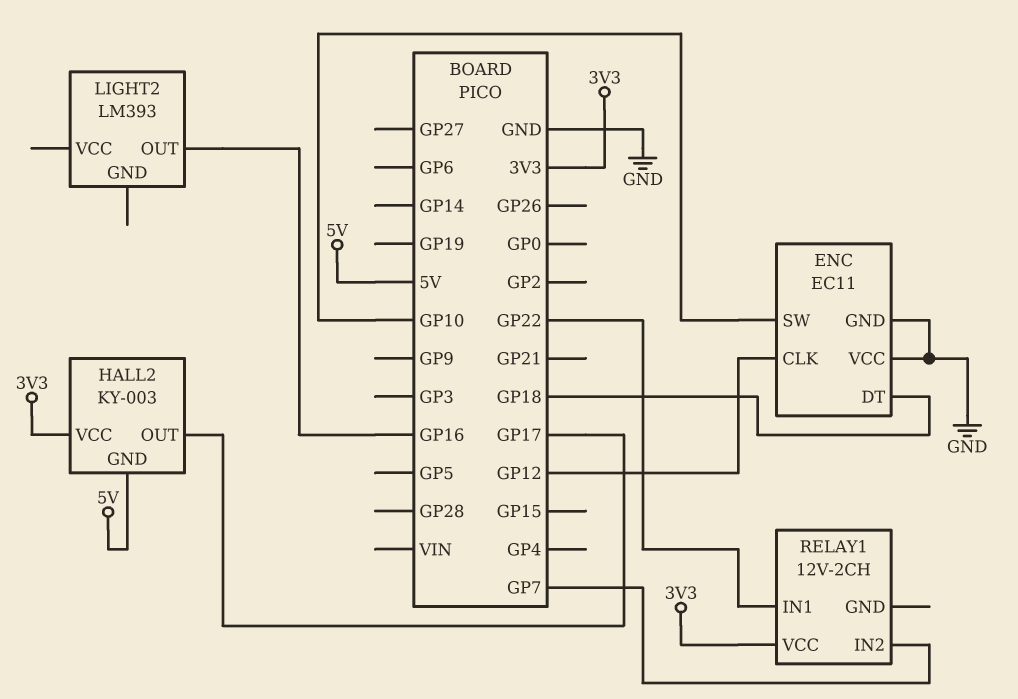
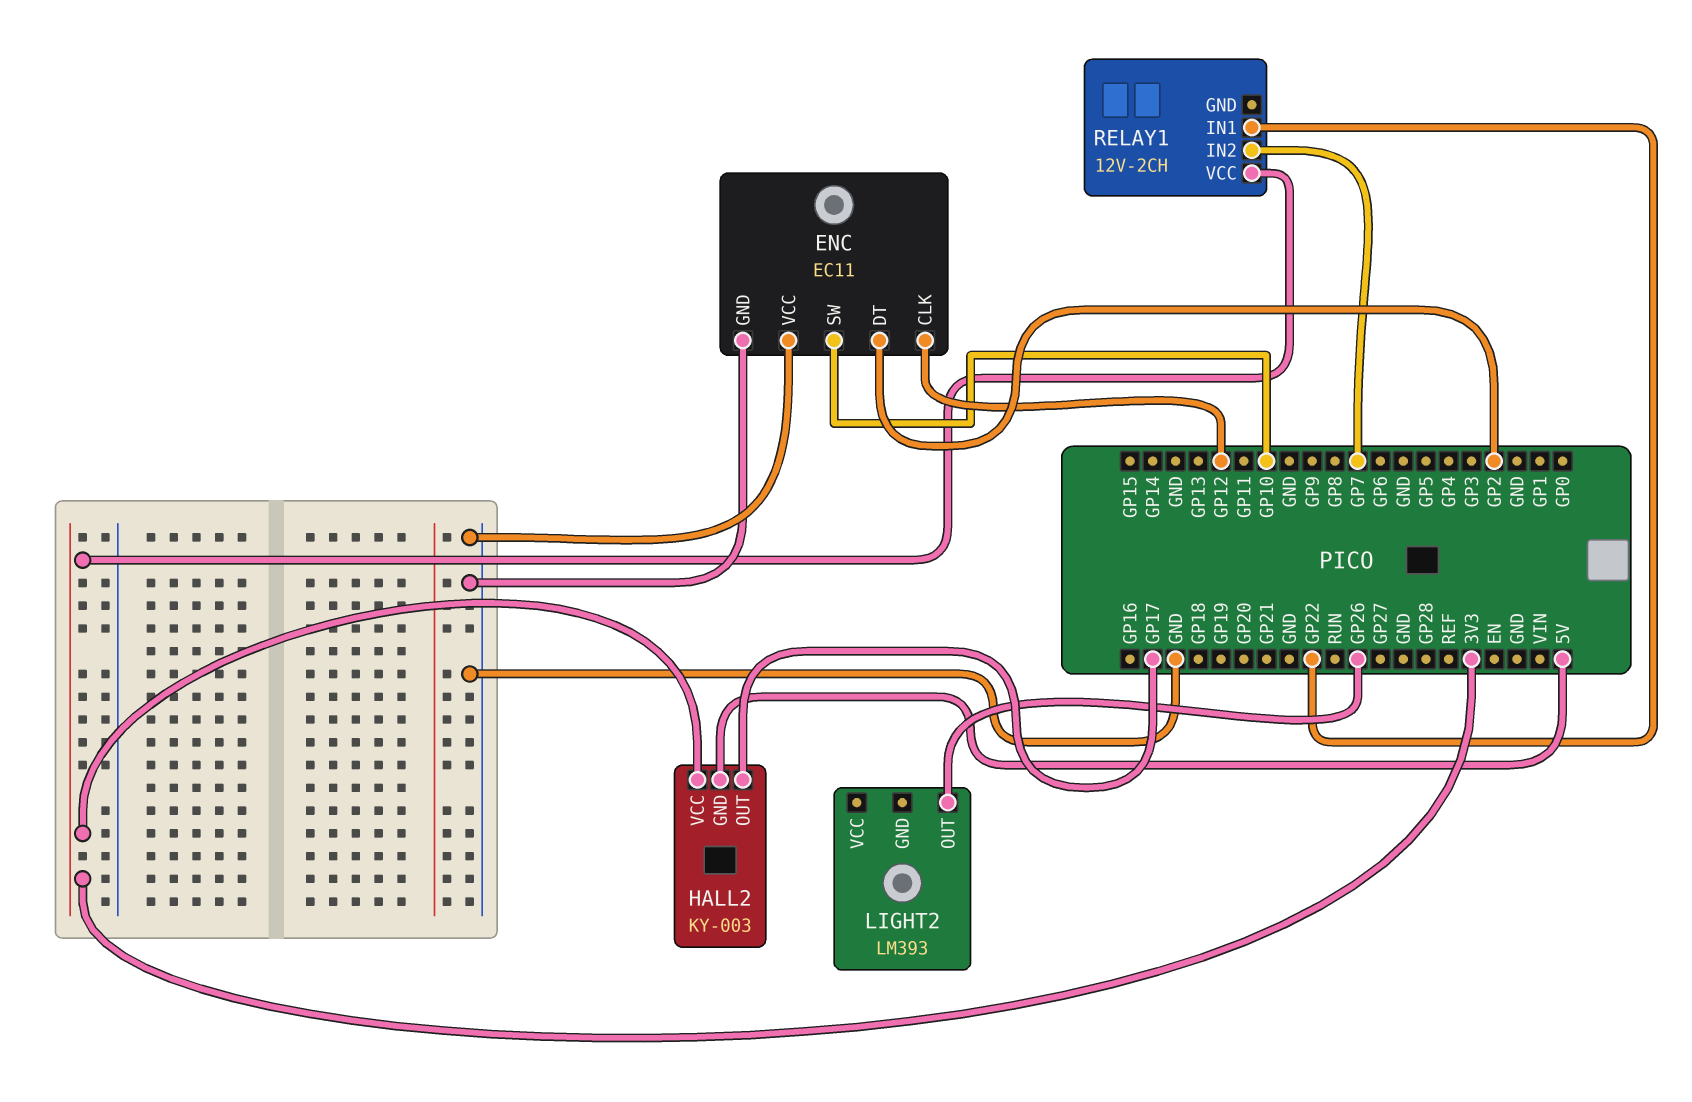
ENC pin DT: GP18 -> GP2
LIGHT2 pin OUT: GP16 -> GP26

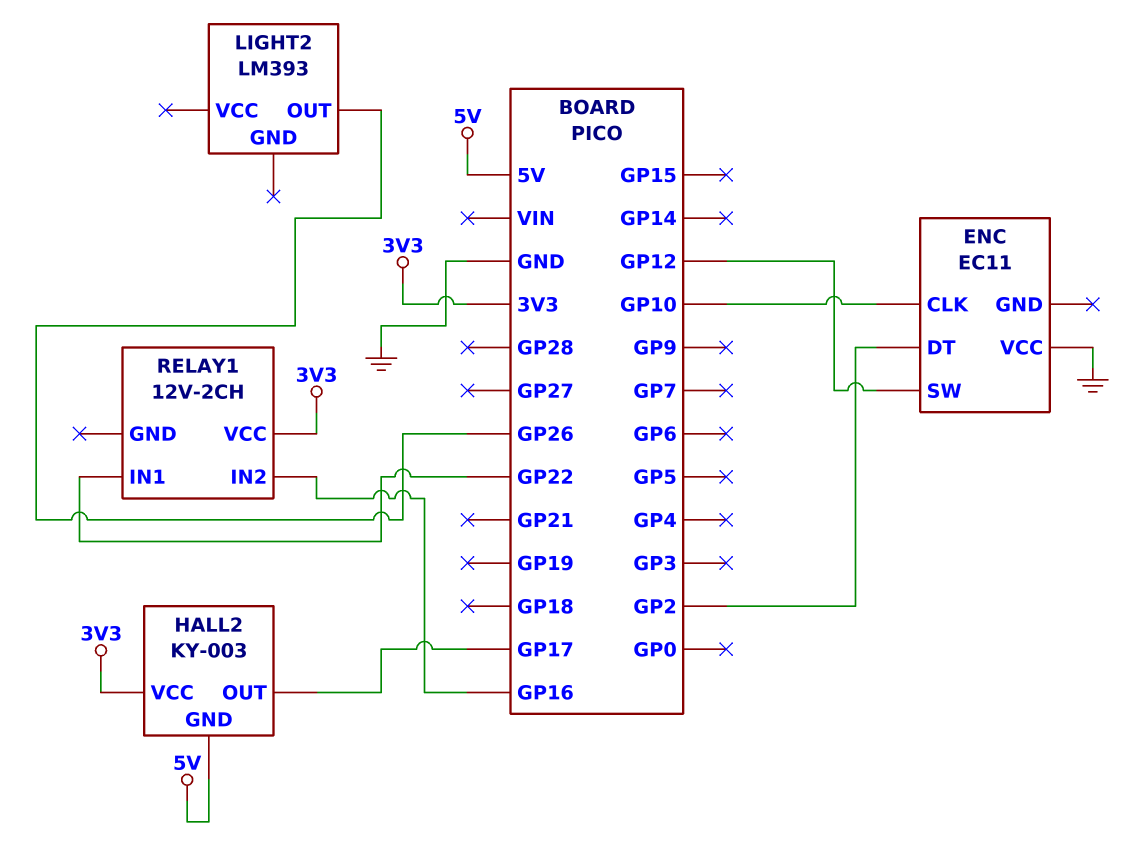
ENC pin CLK: GP12 -> GP10
ENC pin GND: GND -> none
ENC pin SW: GP10 -> GP12
RELAY1 pin IN2: GP7 -> GP16

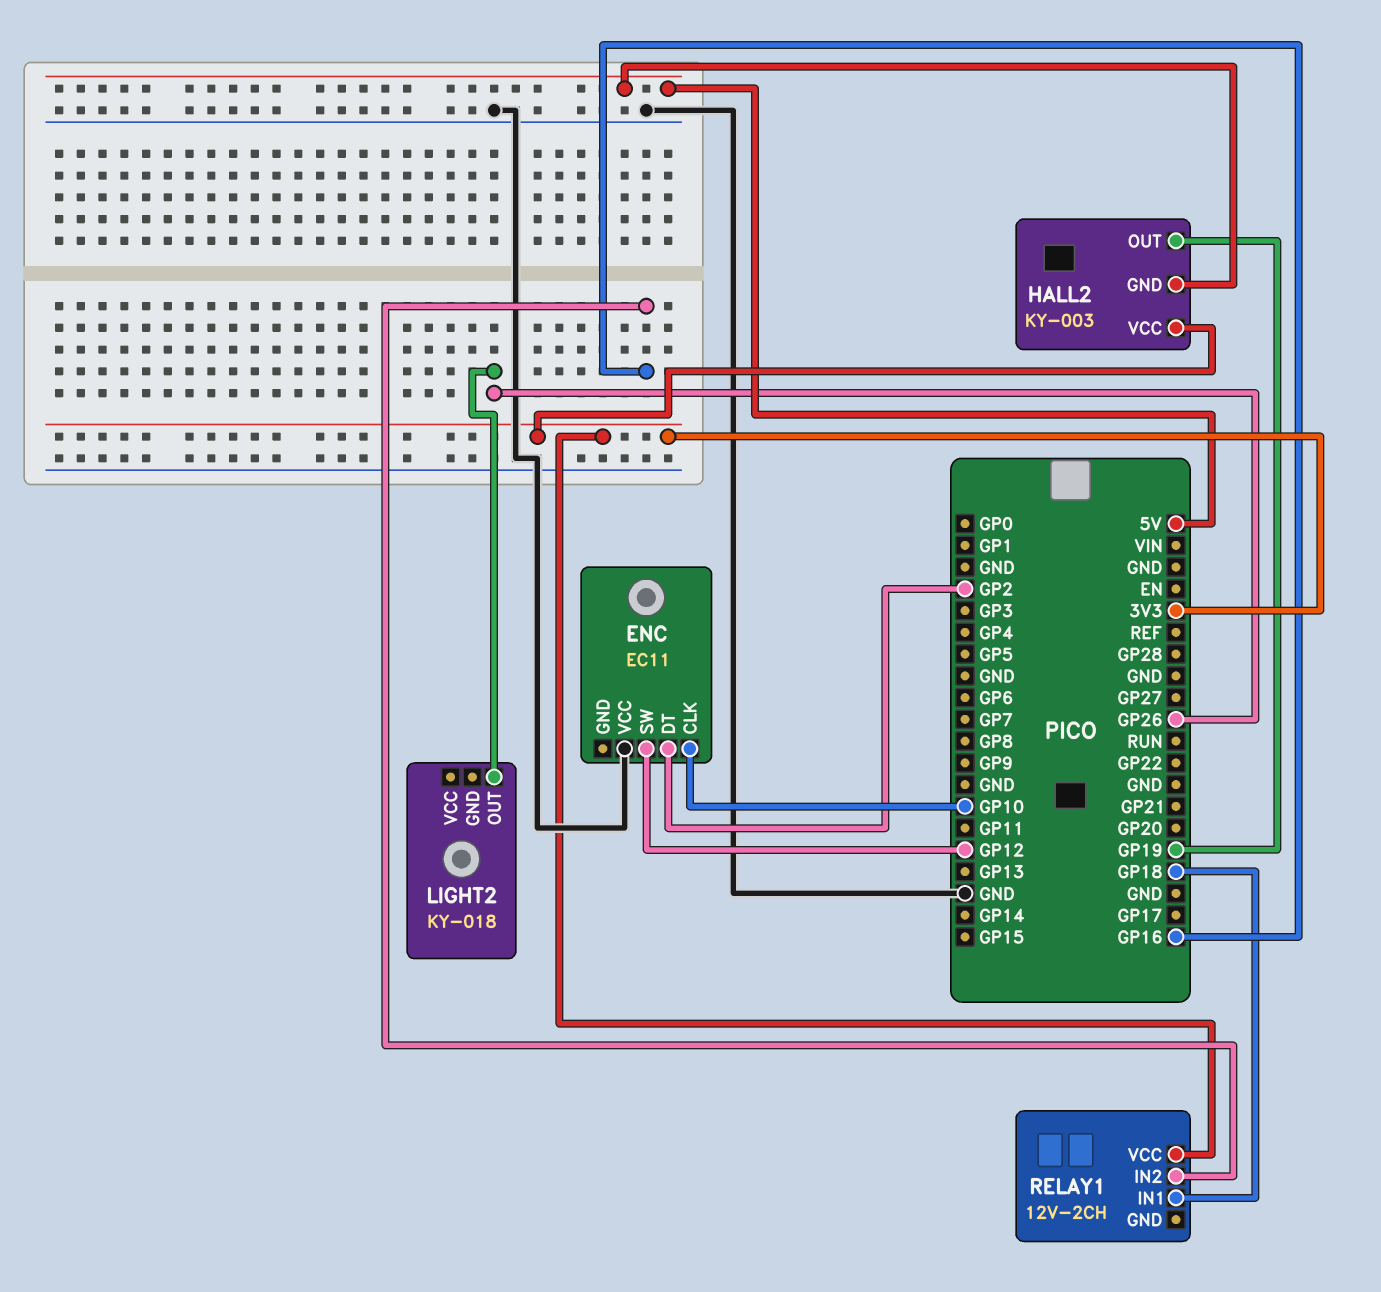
HALL2 pin OUT: GP17 -> GP19
LIGHT2: LM393 -> KY-018
RELAY1 pin IN1: GP22 -> GP18

